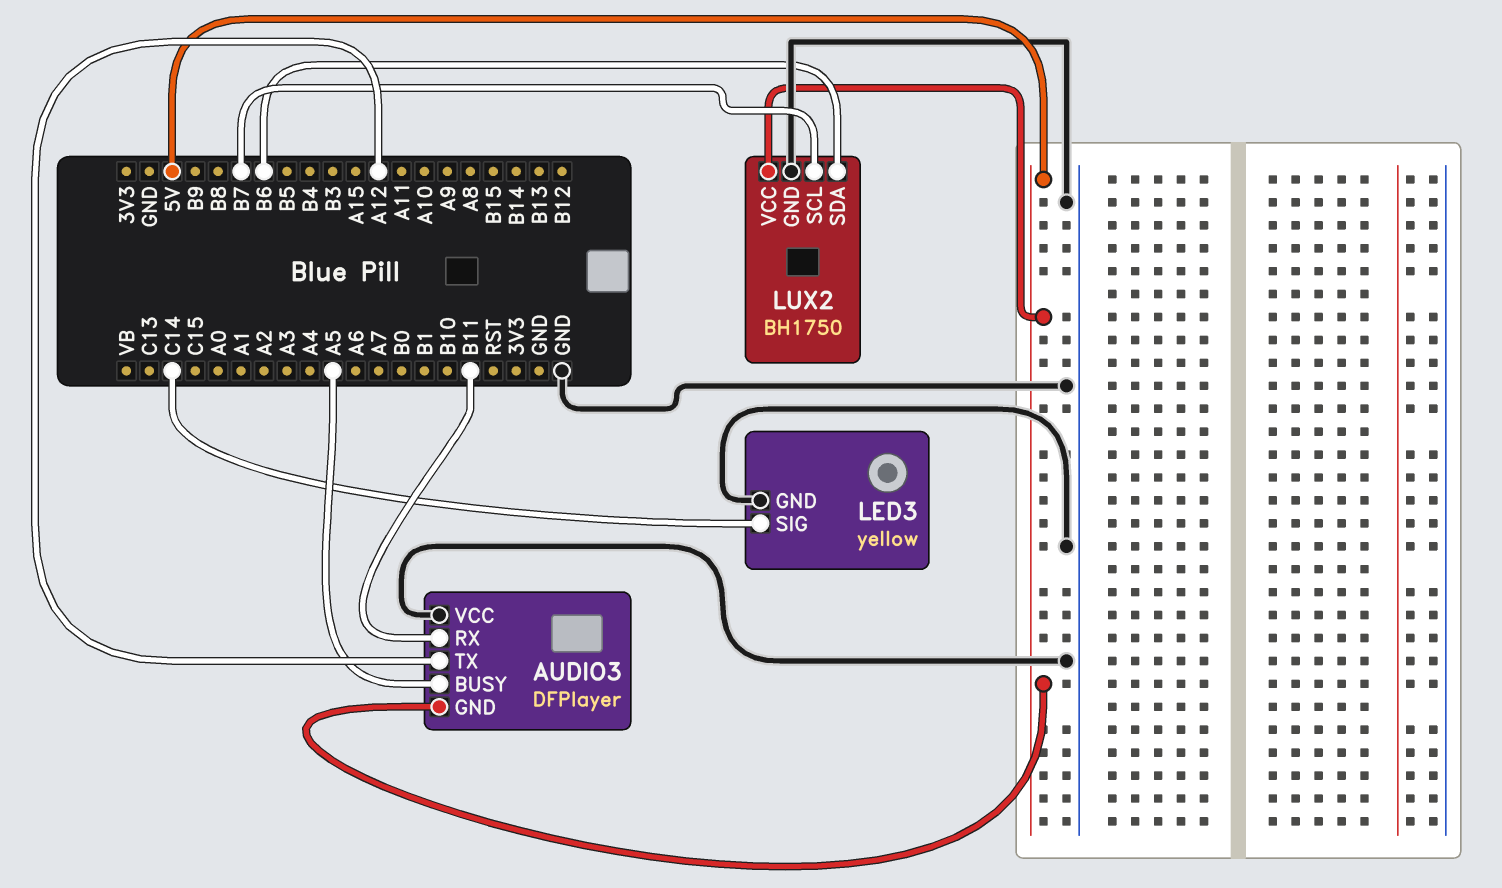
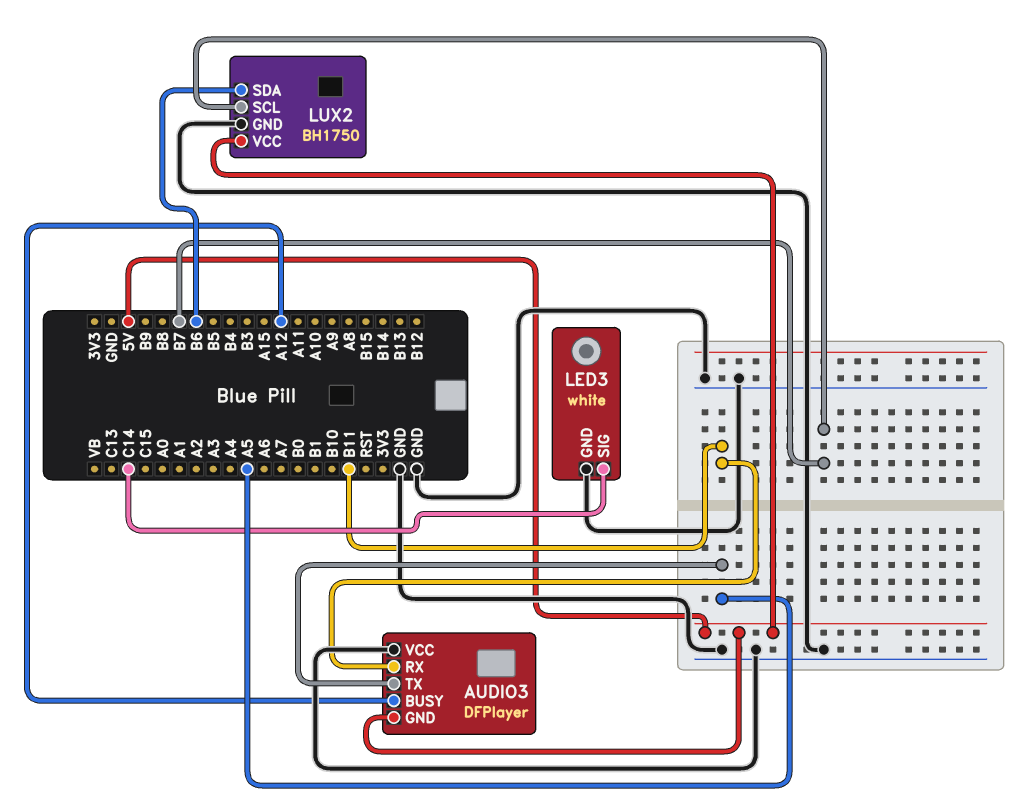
AUDIO3 pin BUSY: A5 -> A12
AUDIO3 pin TX: A12 -> A5
LED3: yellow -> white

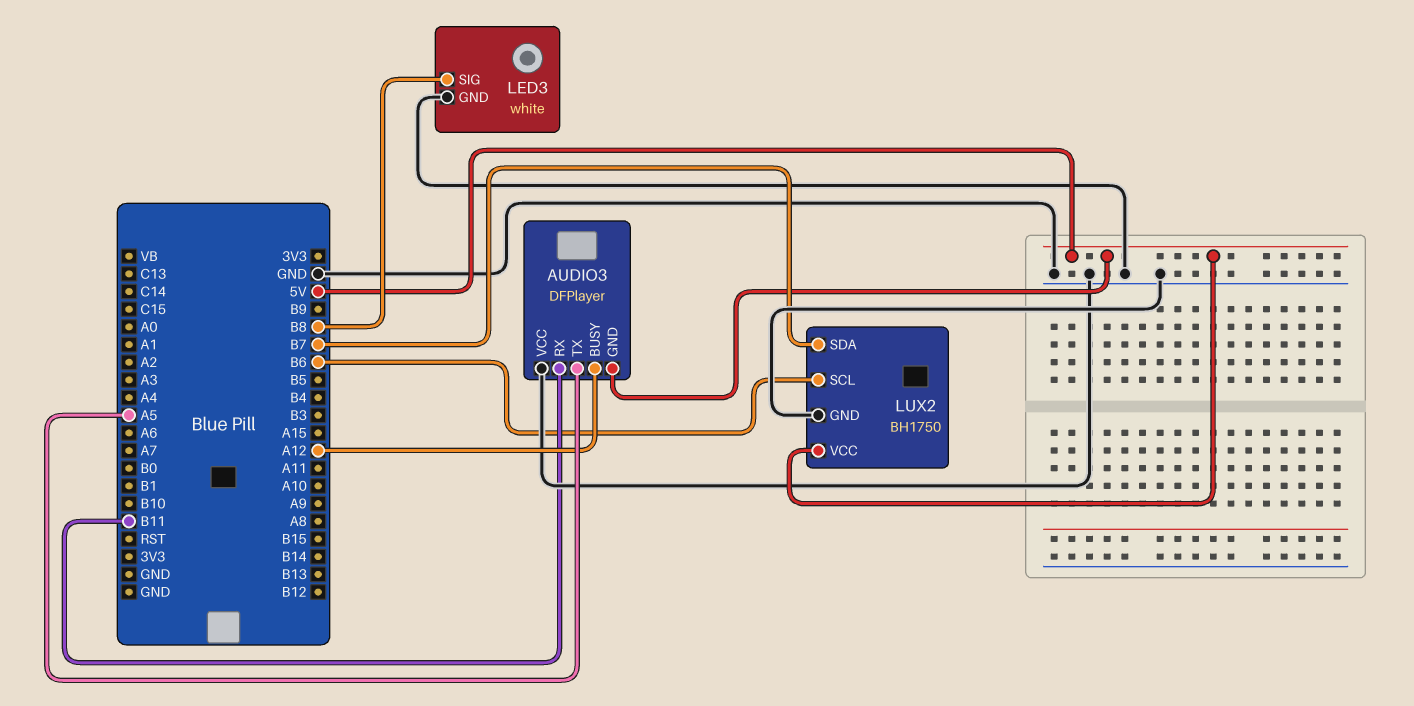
LED3 pin SIG: C14 -> B8
LUX2 pin SCL: B7 -> B6
LUX2 pin SDA: B6 -> B7

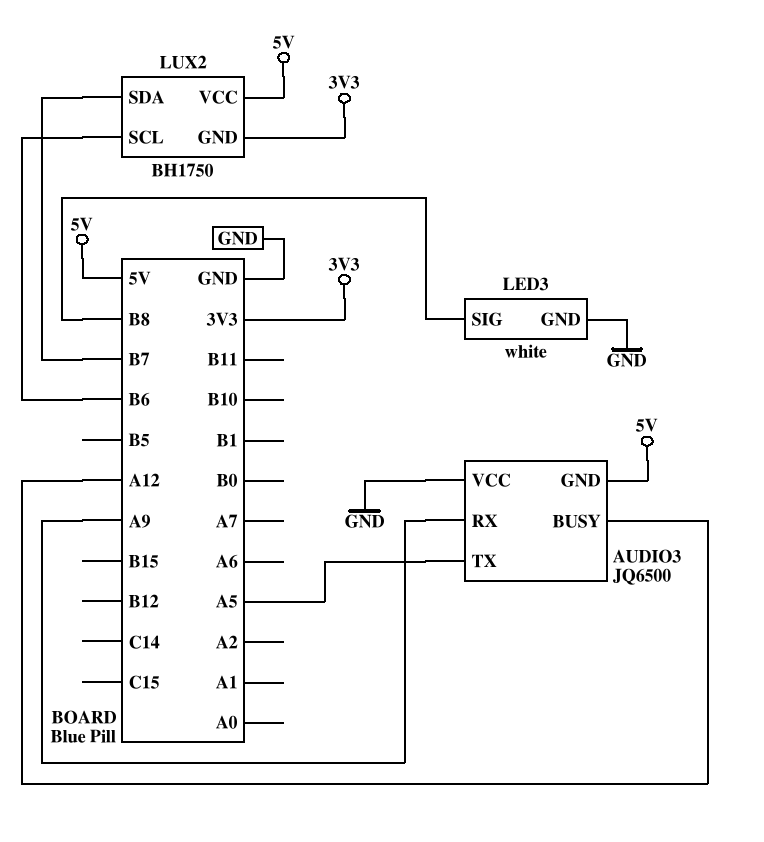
AUDIO3: DFPlayer -> JQ6500
AUDIO3 pin RX: B11 -> A9
LUX2 pin GND: GND -> 3V3

